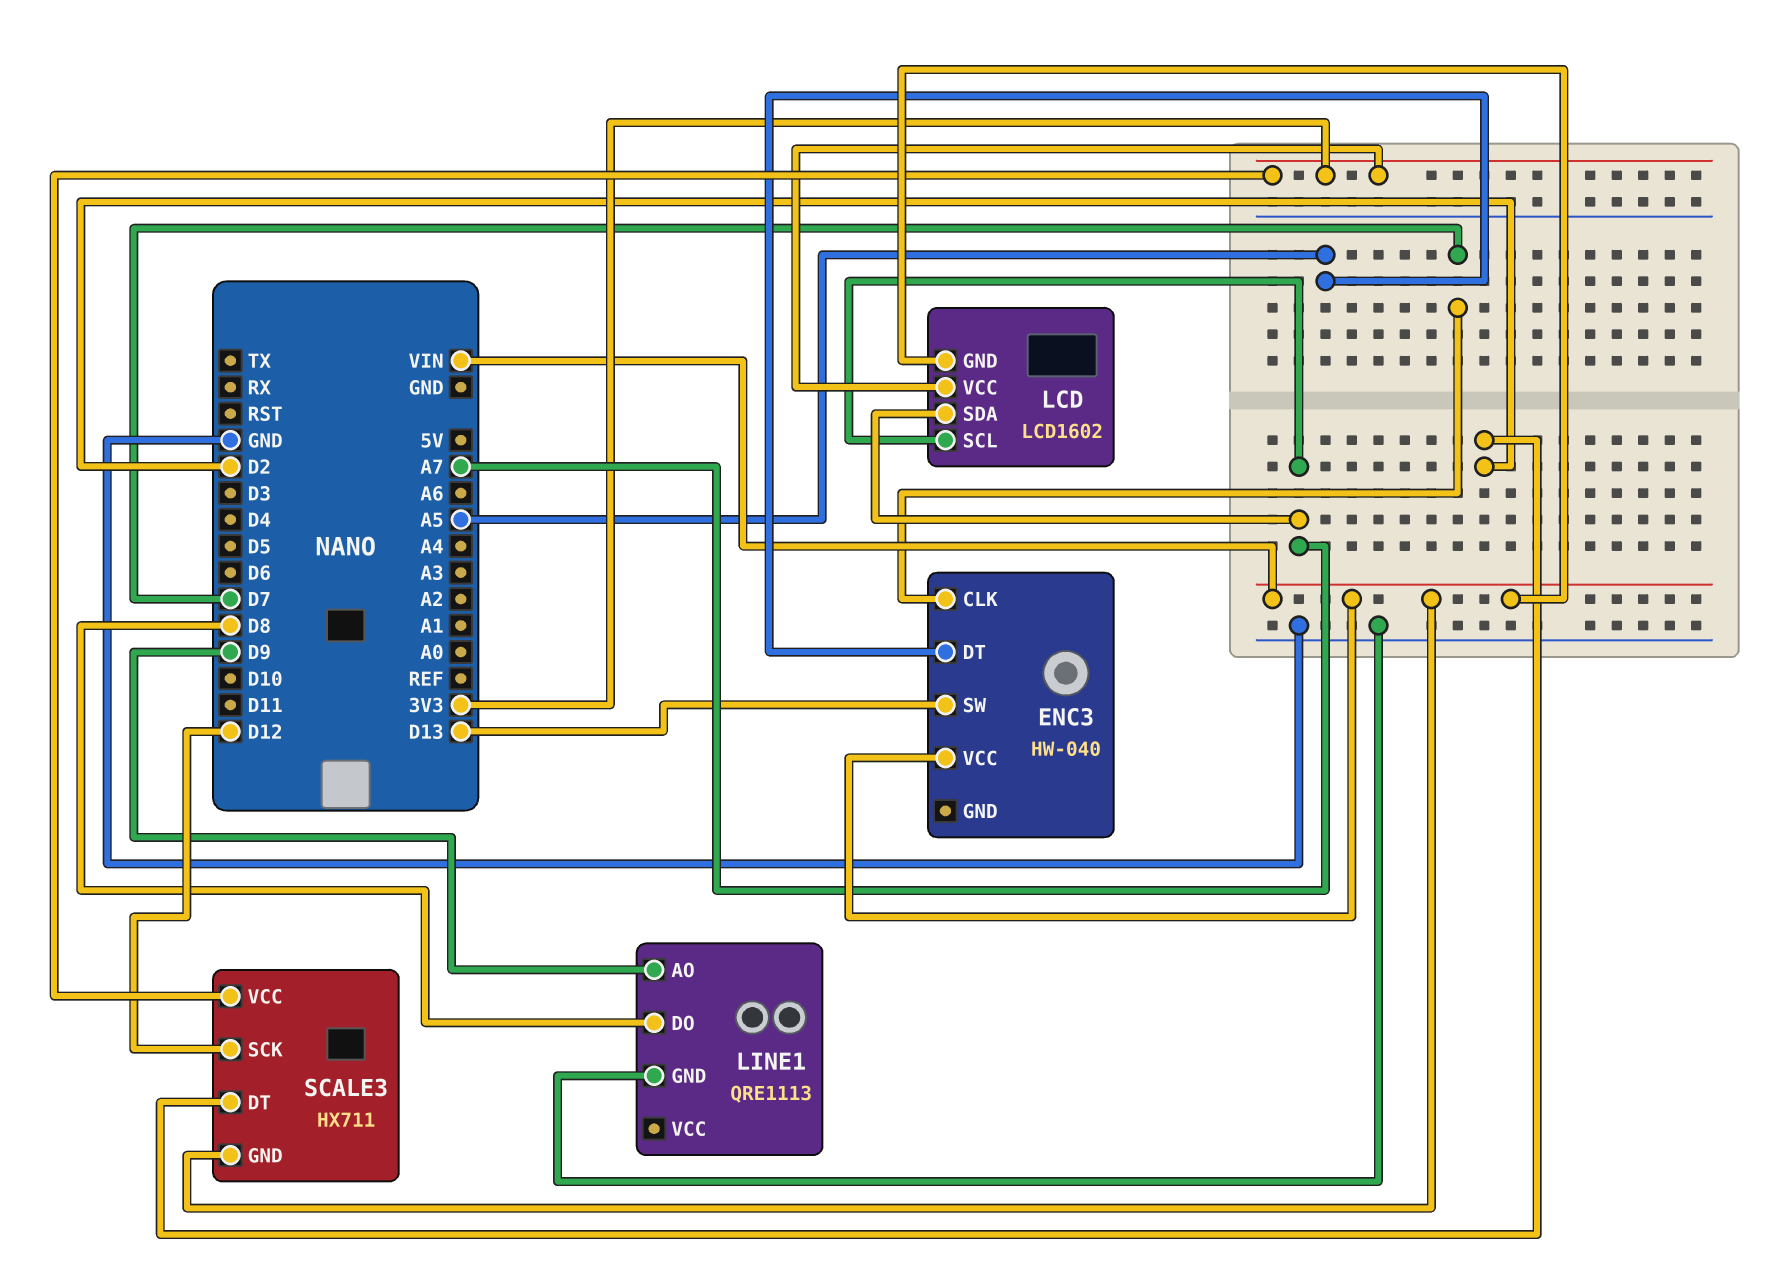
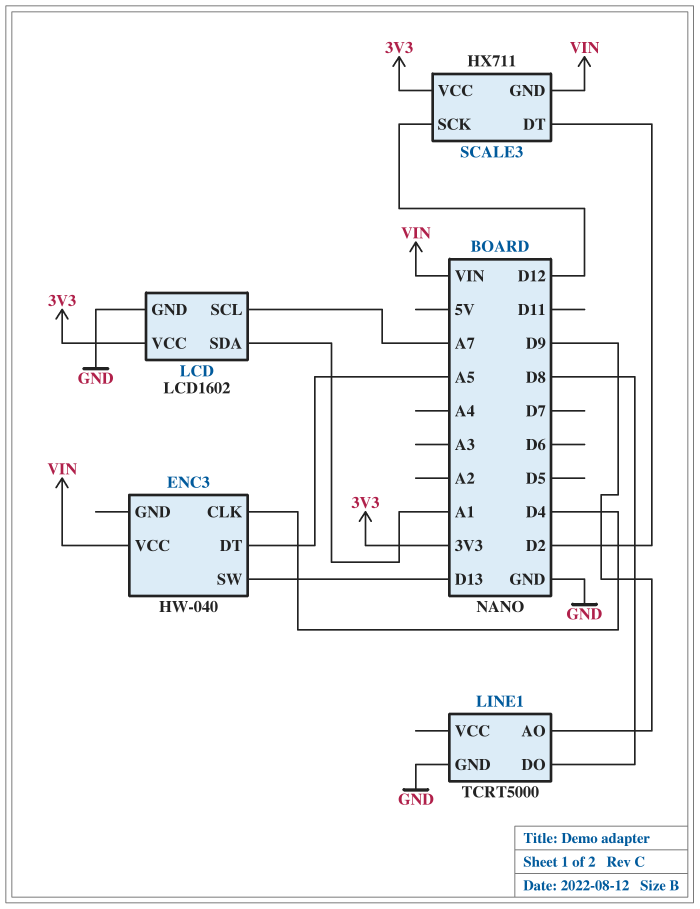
ENC3 pin CLK: D7 -> D4
LCD pin GND: VIN -> GND
LCD pin SDA: A7 -> A1
LINE1: QRE1113 -> TCRT5000

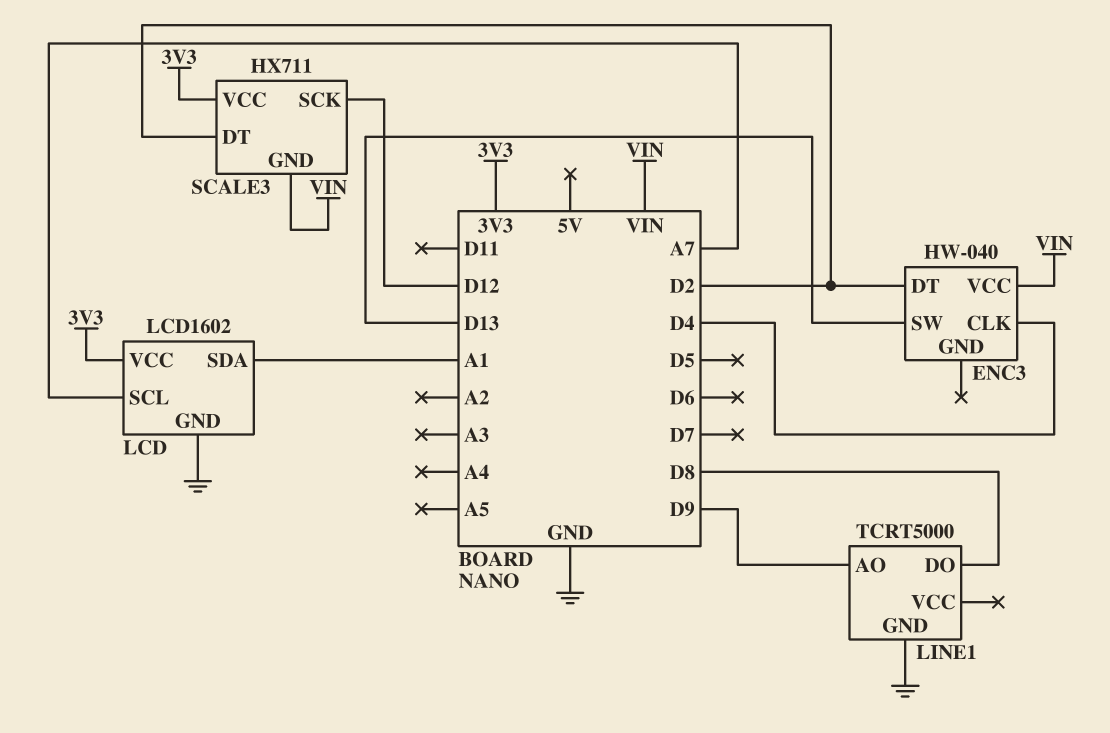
ENC3 pin DT: A5 -> D2

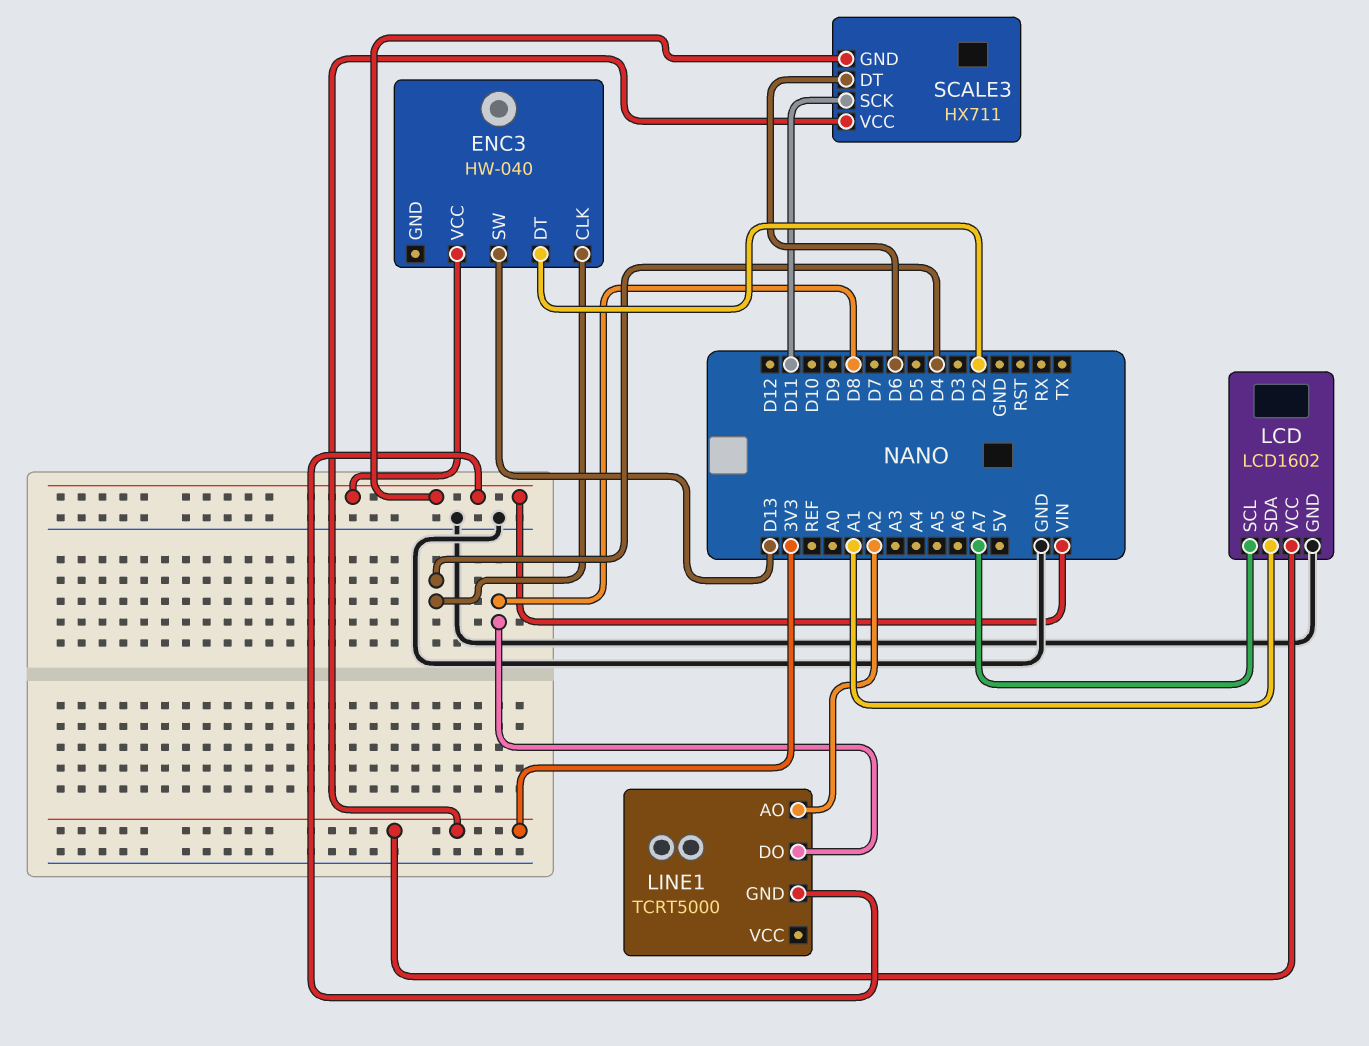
LINE1 pin AO: D9 -> A2
LINE1 pin GND: GND -> VIN
SCALE3 pin DT: D2 -> D6
SCALE3 pin SCK: D12 -> D11

